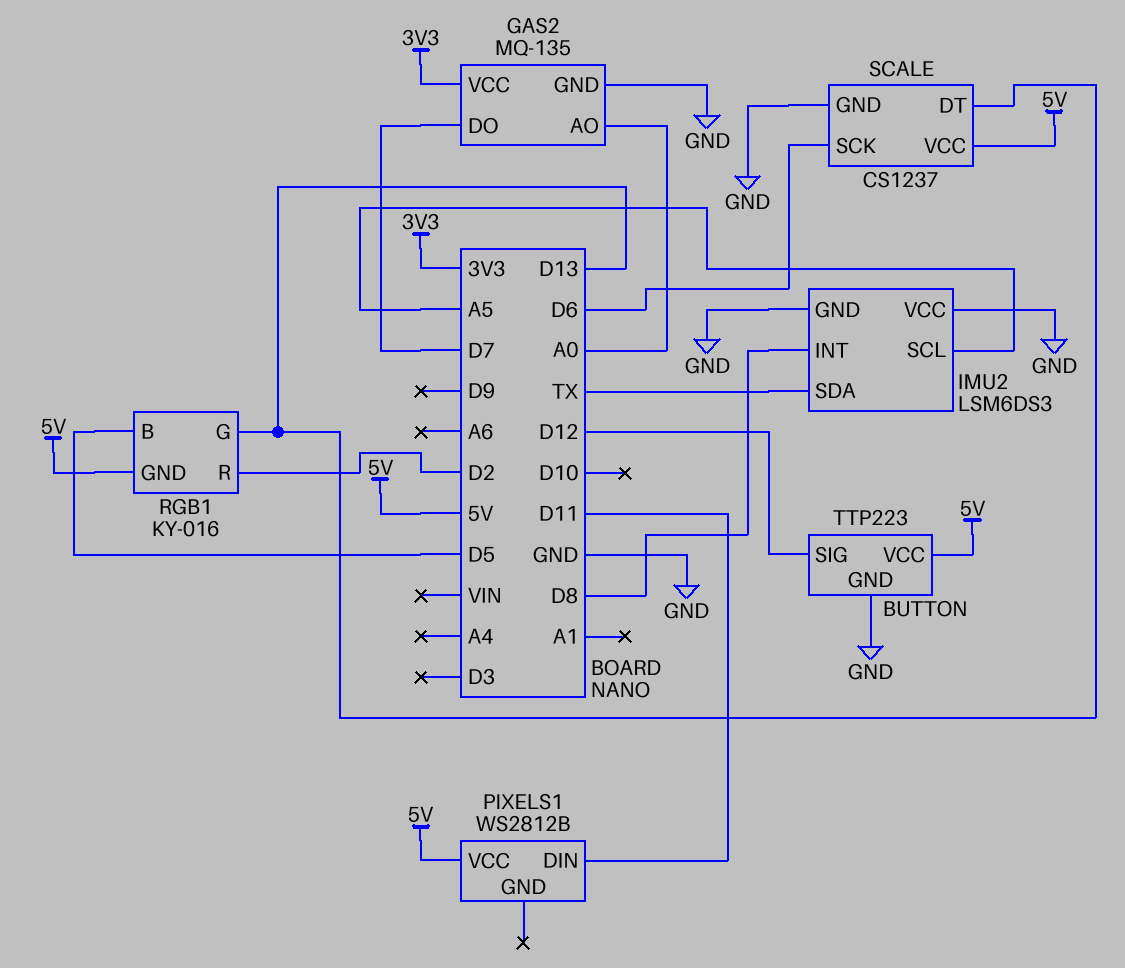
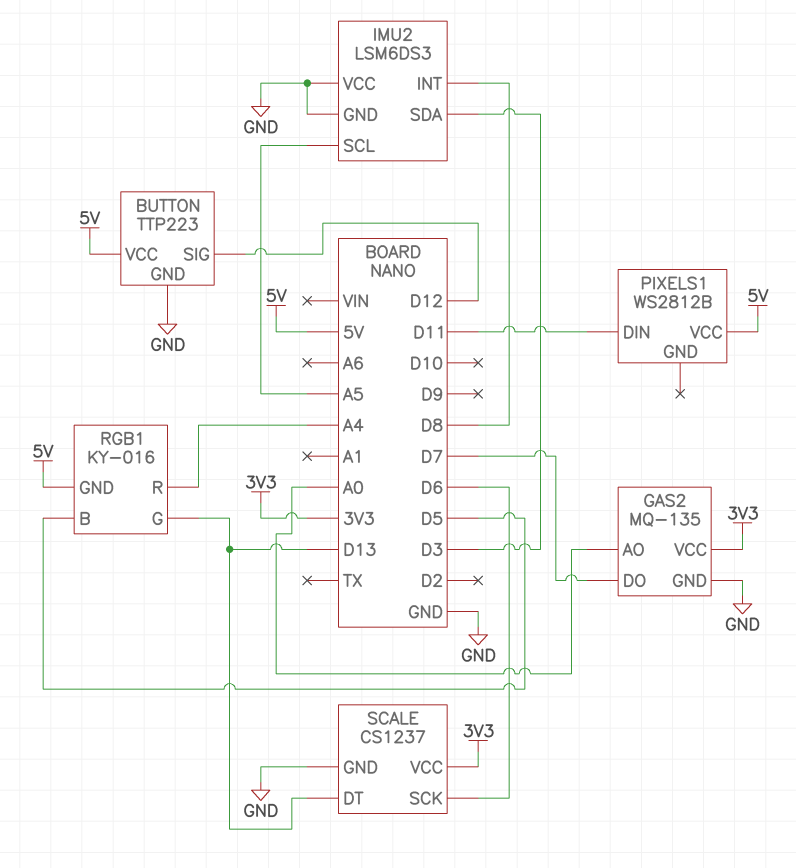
IMU2 pin SDA: TX -> D3
RGB1 pin R: D2 -> A4
SCALE pin VCC: 5V -> 3V3

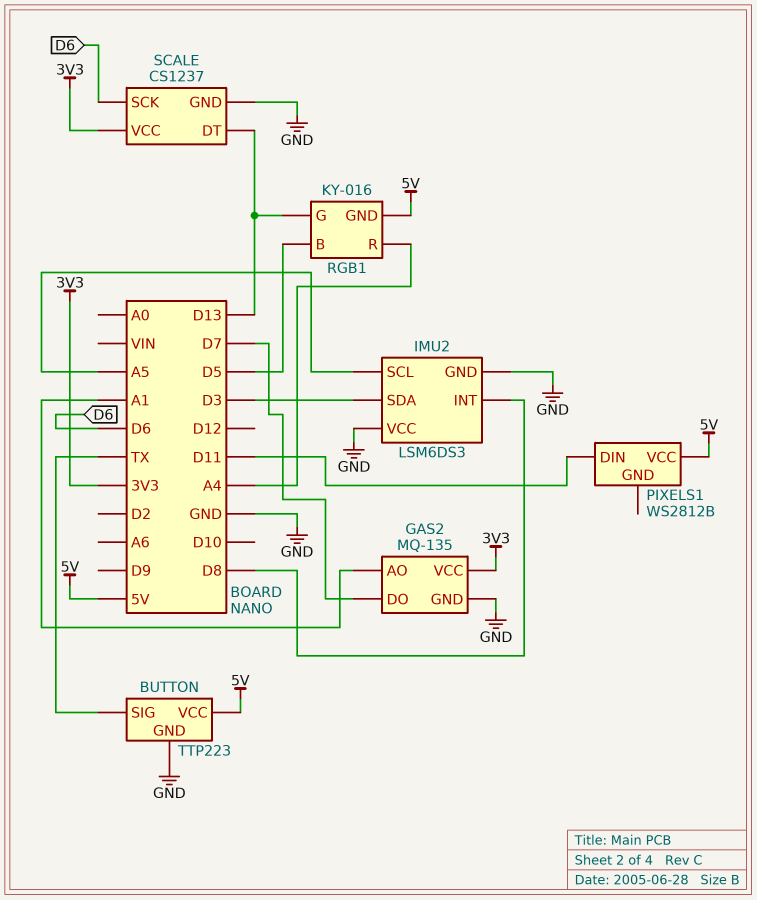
BUTTON pin SIG: D12 -> TX
GAS2 pin AO: A0 -> A1

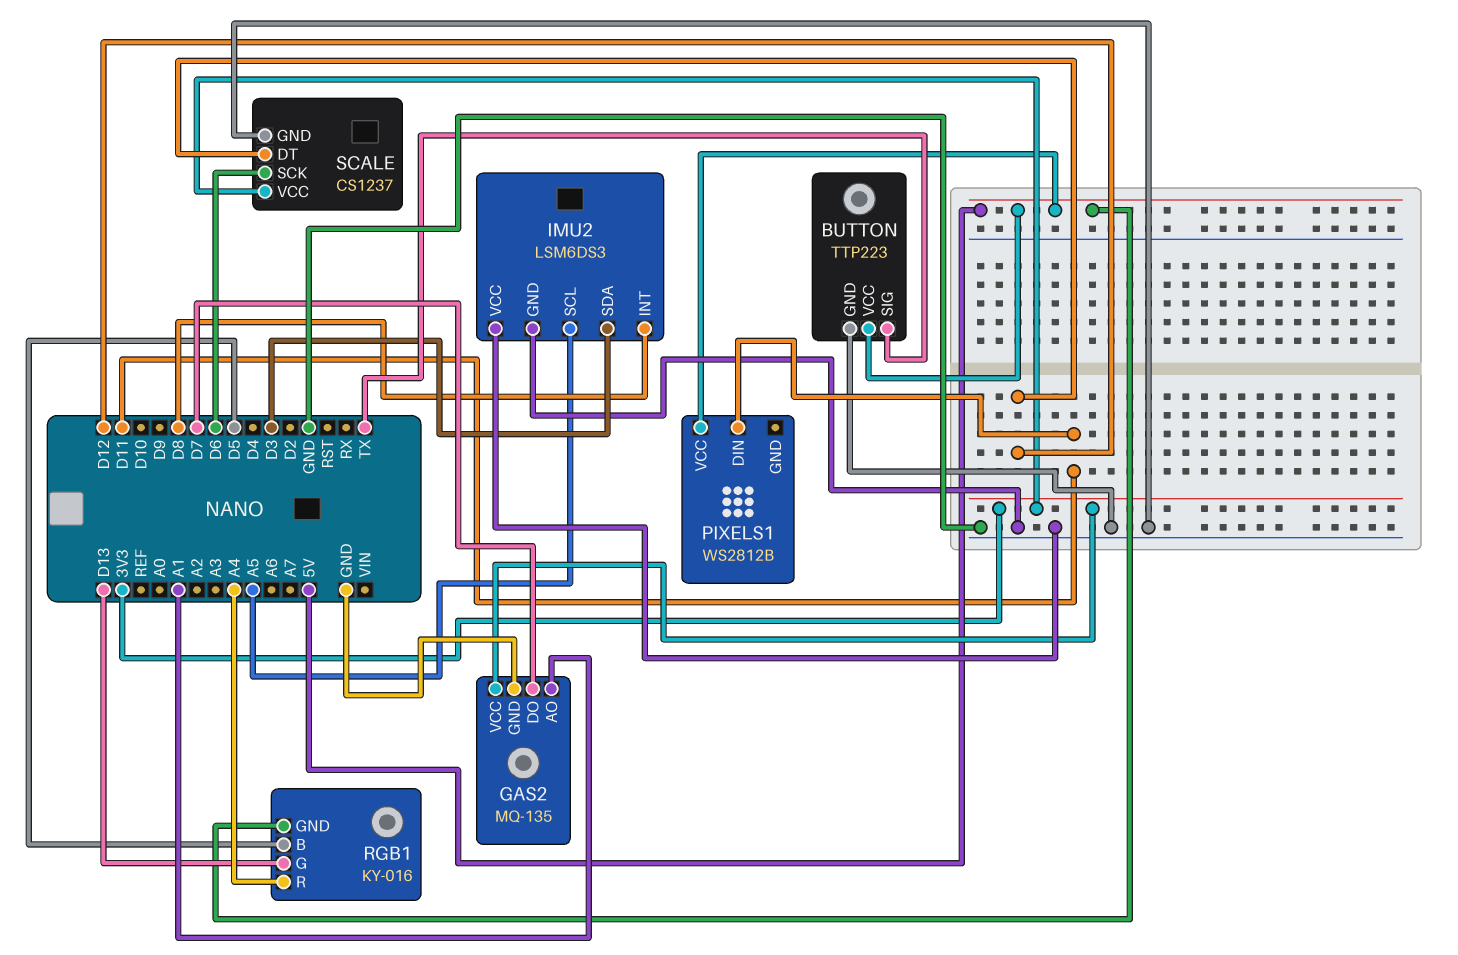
SCALE pin DT: D13 -> D12

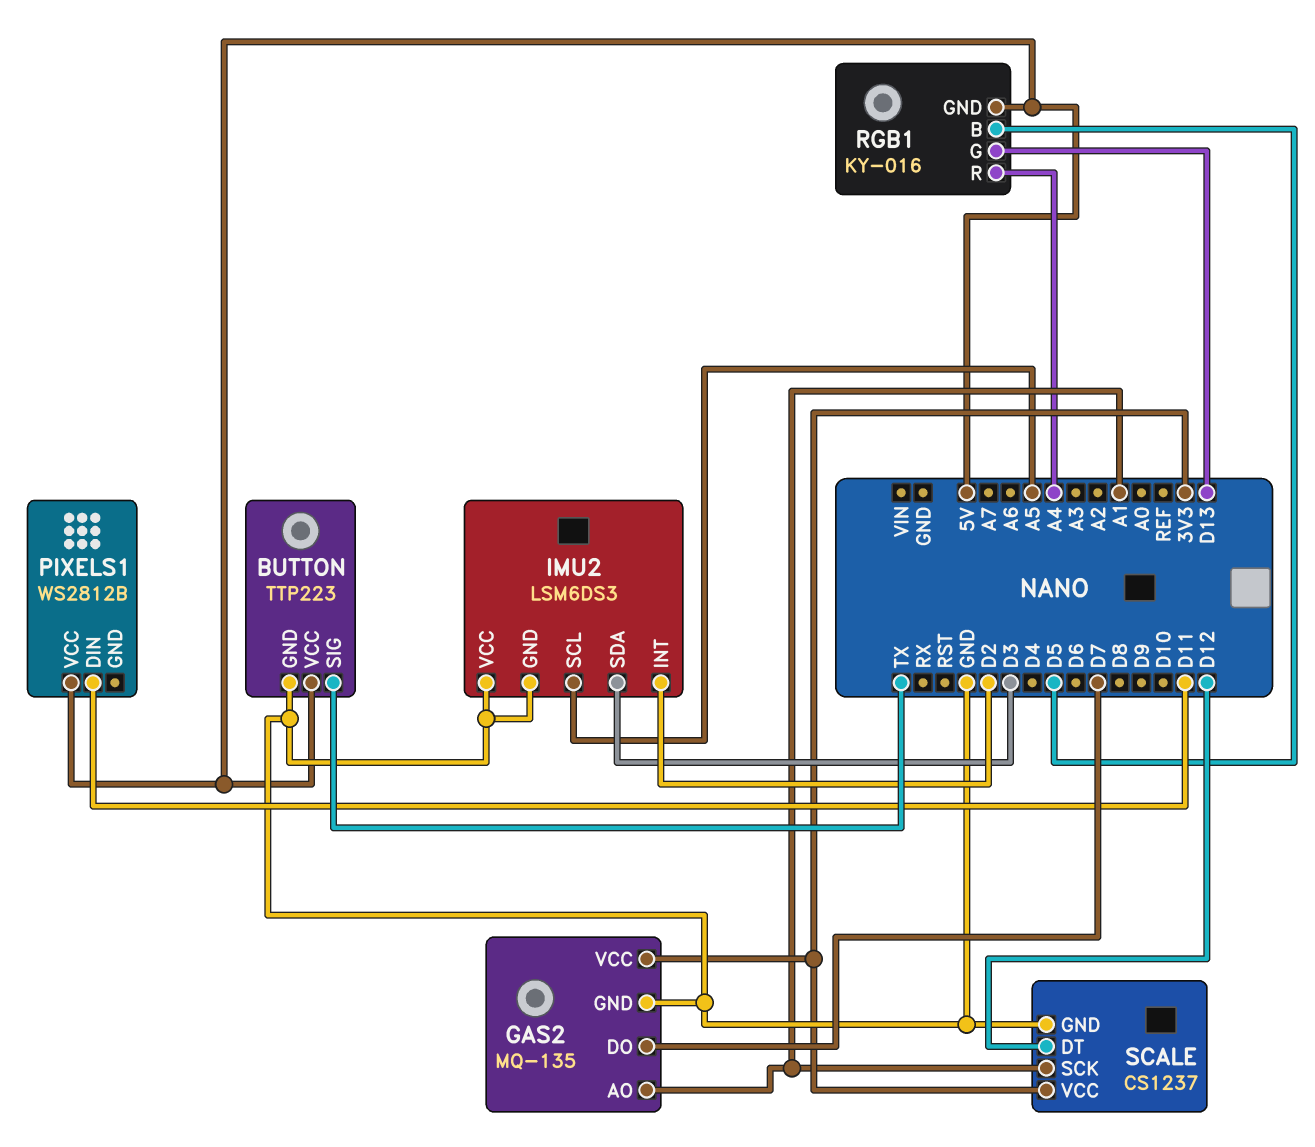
IMU2 pin INT: D8 -> D2
SCALE pin SCK: D6 -> A1

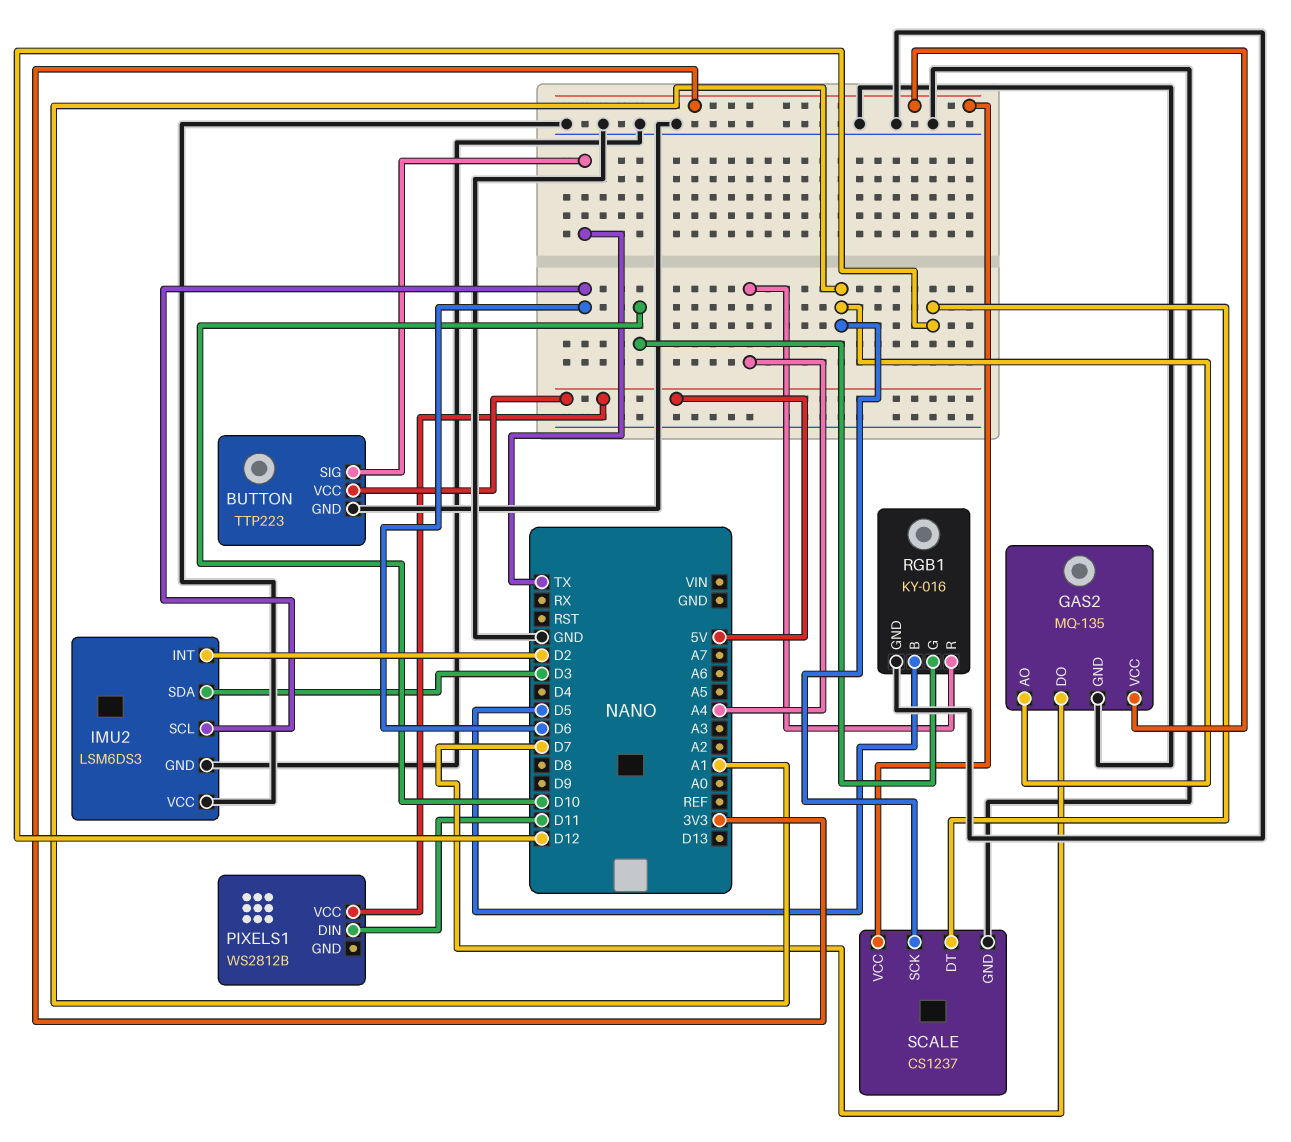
IMU2 pin SCL: A5 -> D6
RGB1 pin G: D13 -> D10
RGB1 pin GND: 5V -> GND

